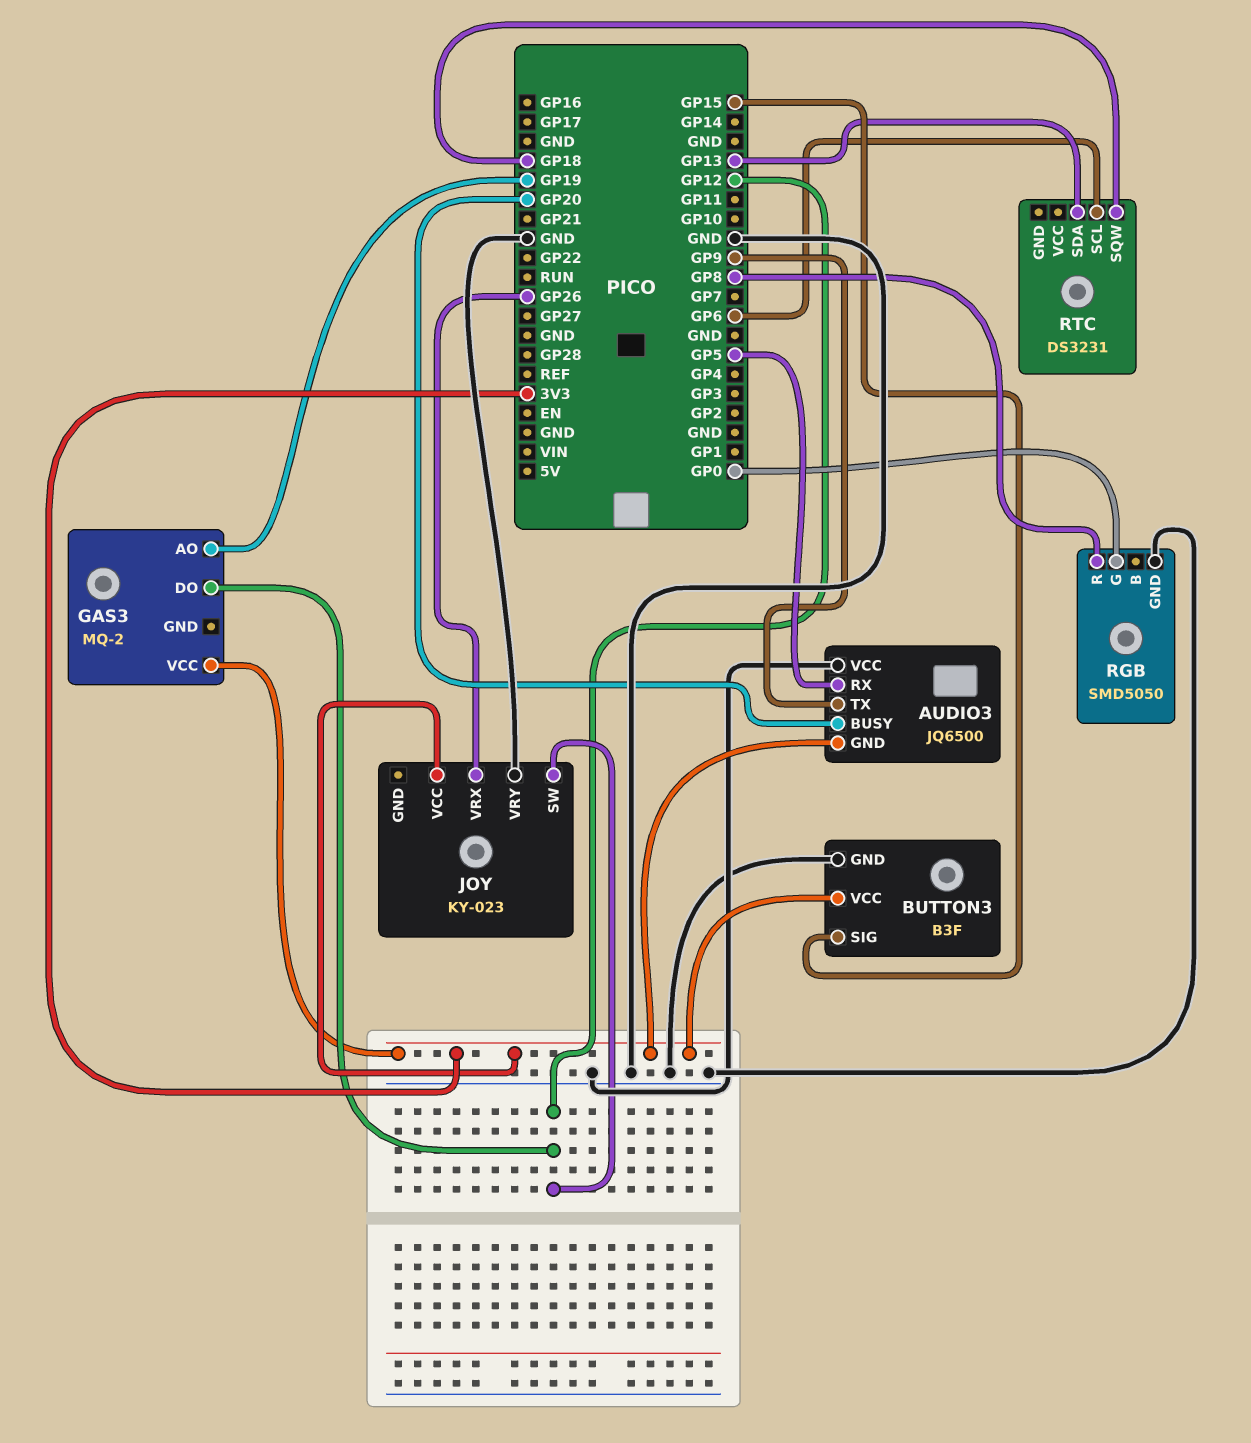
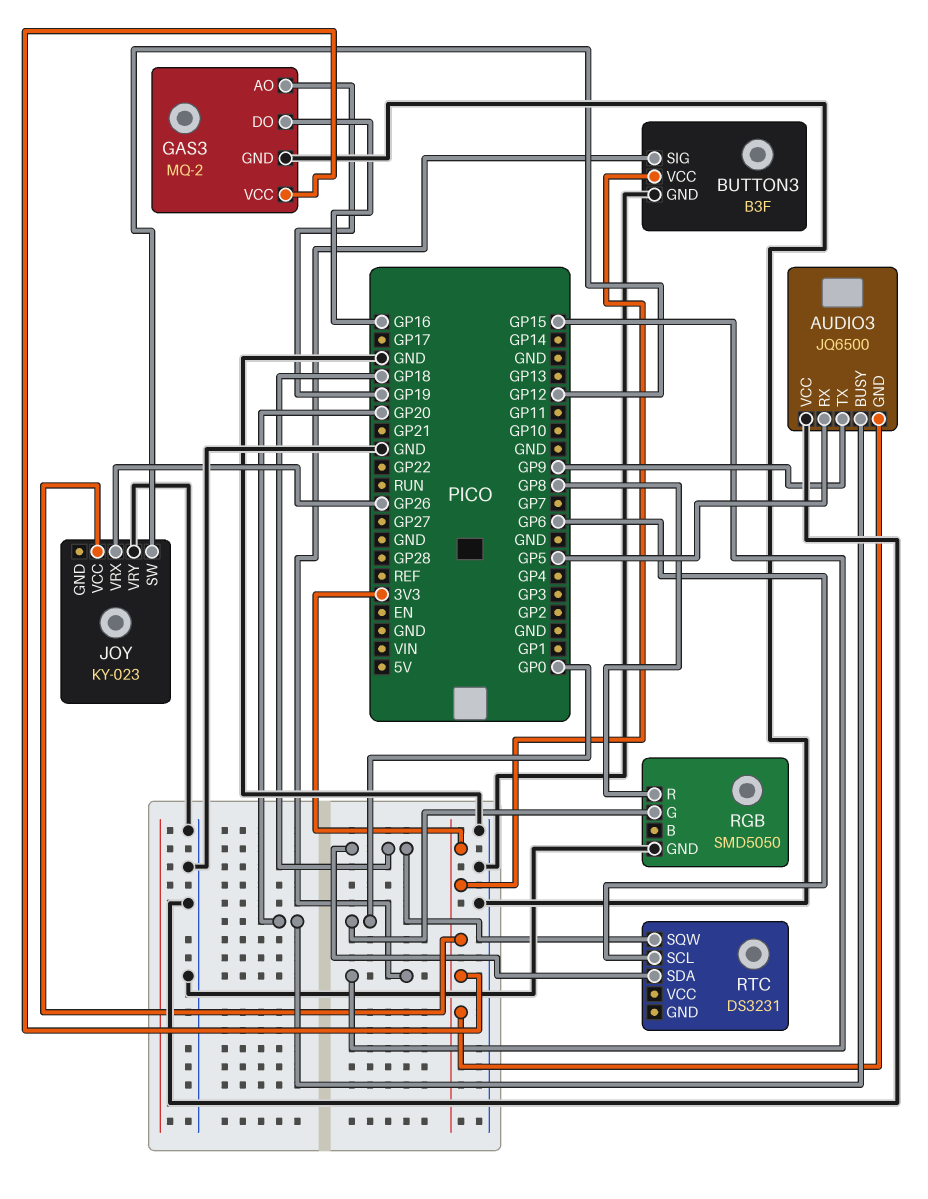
GAS3 pin DO: GP12 -> GP16
GAS3 pin GND: none -> GND
RTC pin SDA: GP13 -> GP18

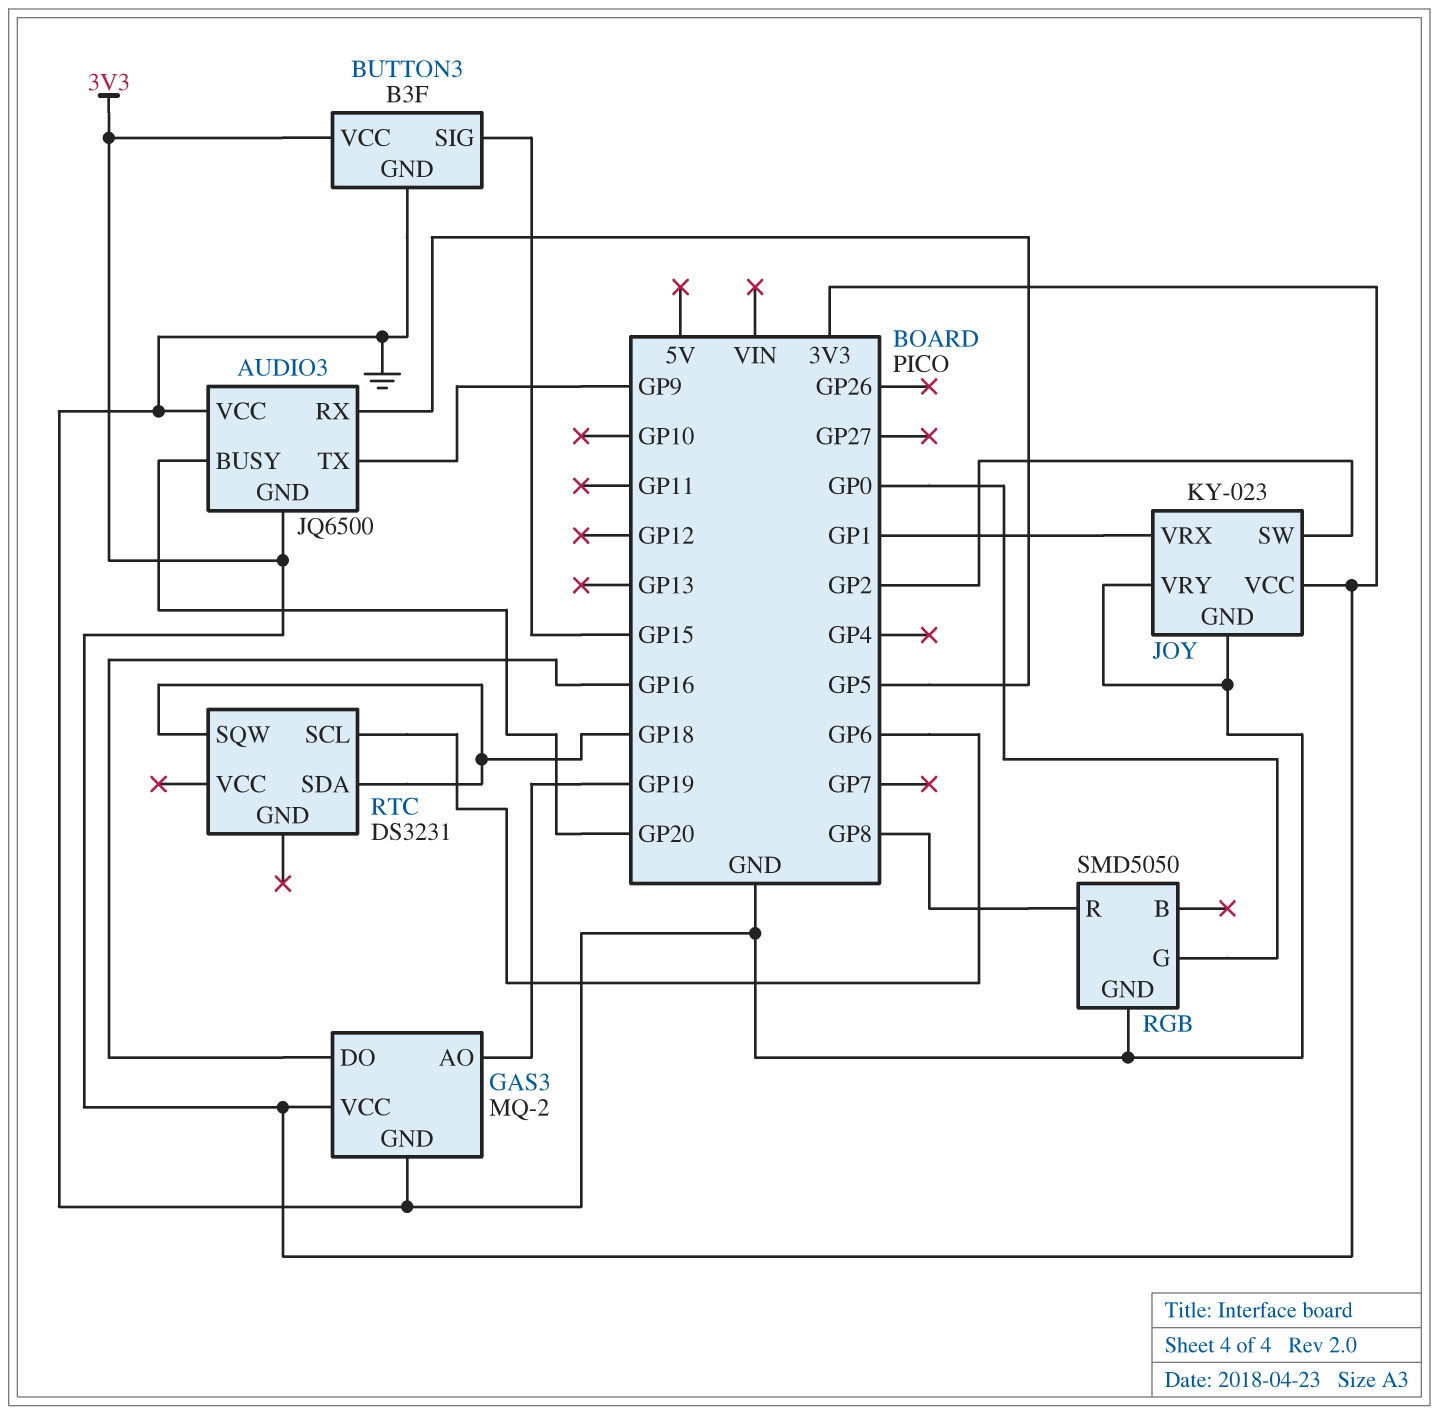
JOY pin GND: none -> GND
JOY pin SW: GP12 -> GP2
JOY pin VRX: GP26 -> GP1

